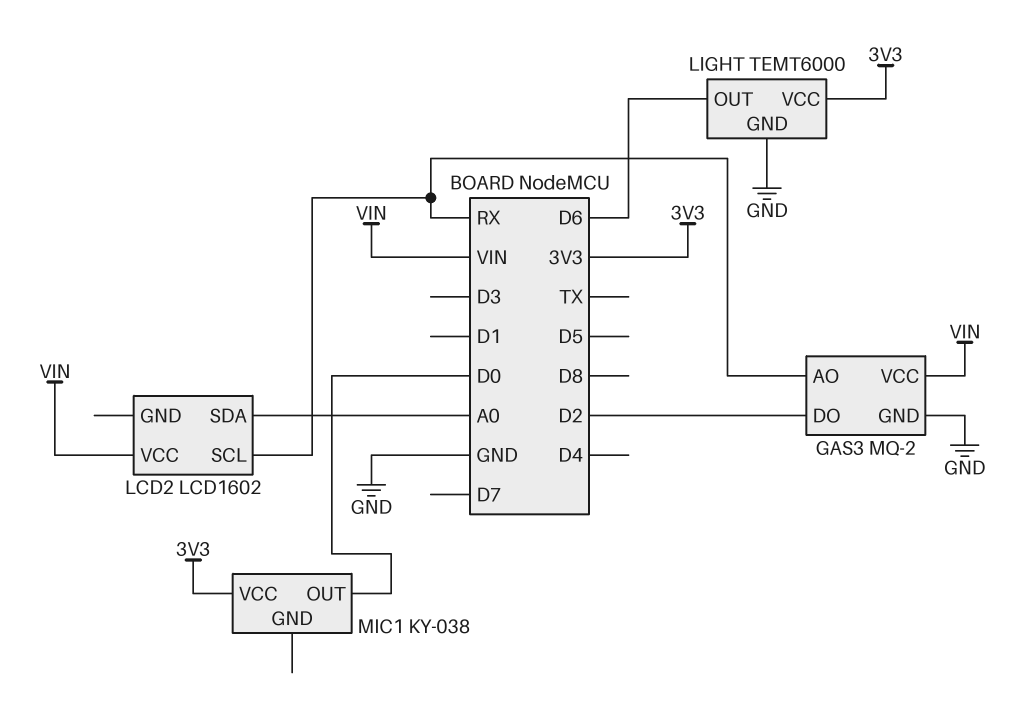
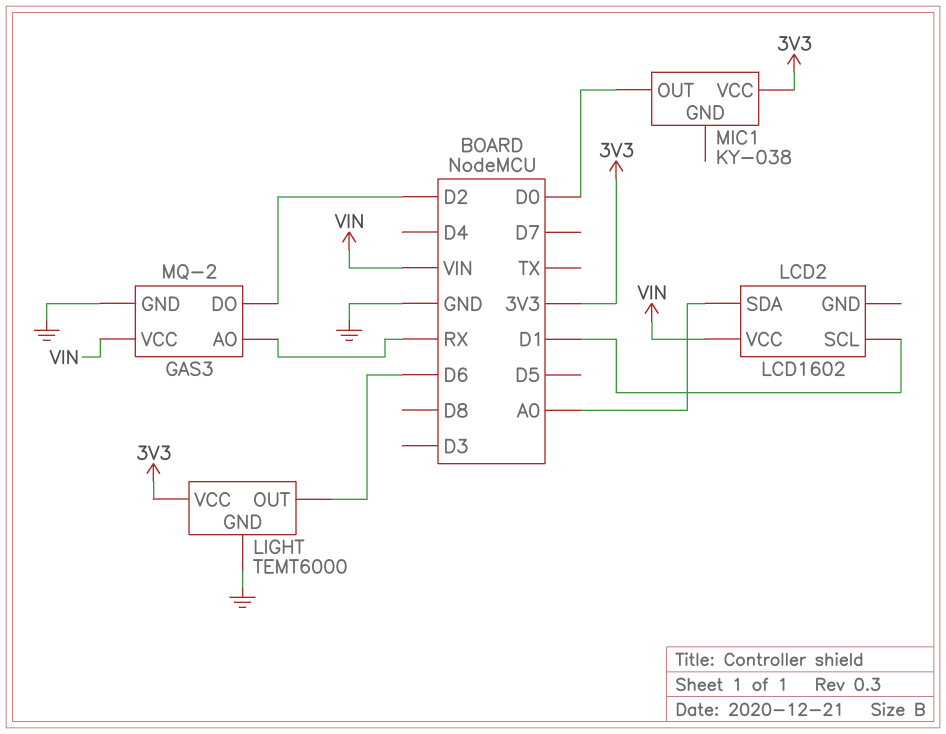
LCD2 pin SCL: RX -> D1

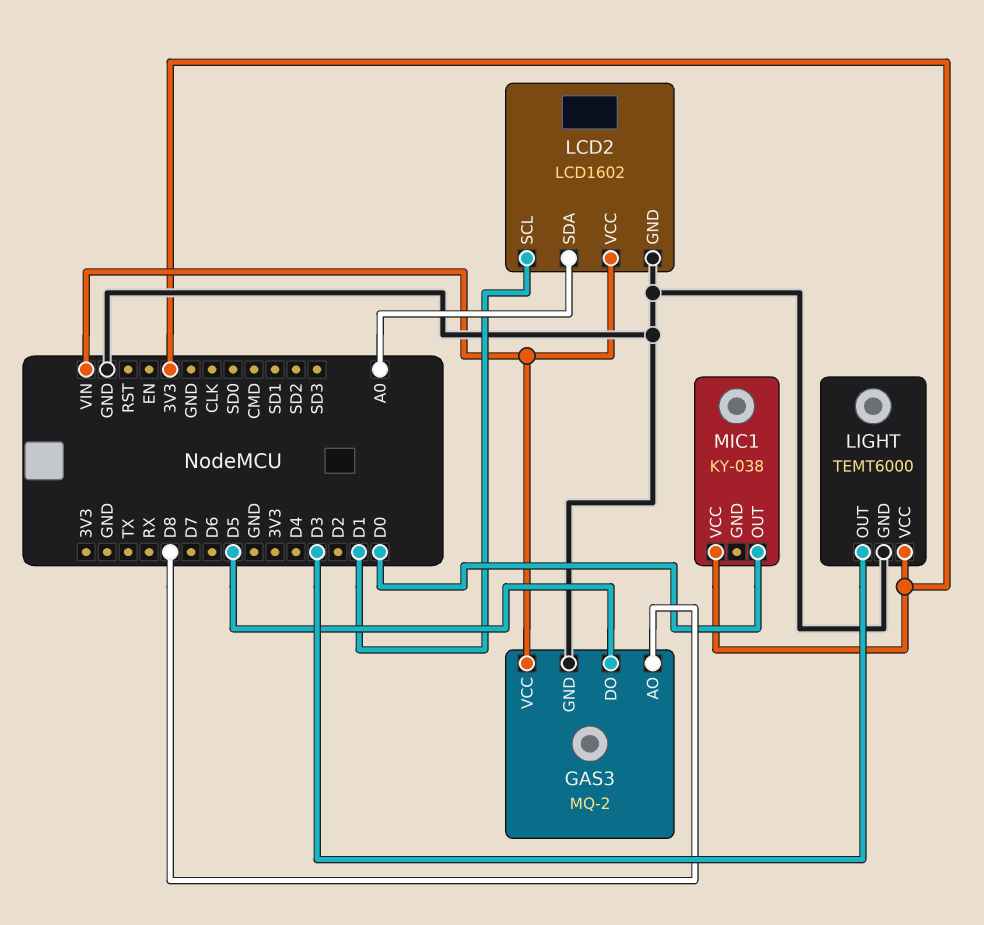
GAS3 pin AO: RX -> D8
GAS3 pin DO: D2 -> D5
LCD2 pin GND: none -> GND
LIGHT pin OUT: D6 -> D3

